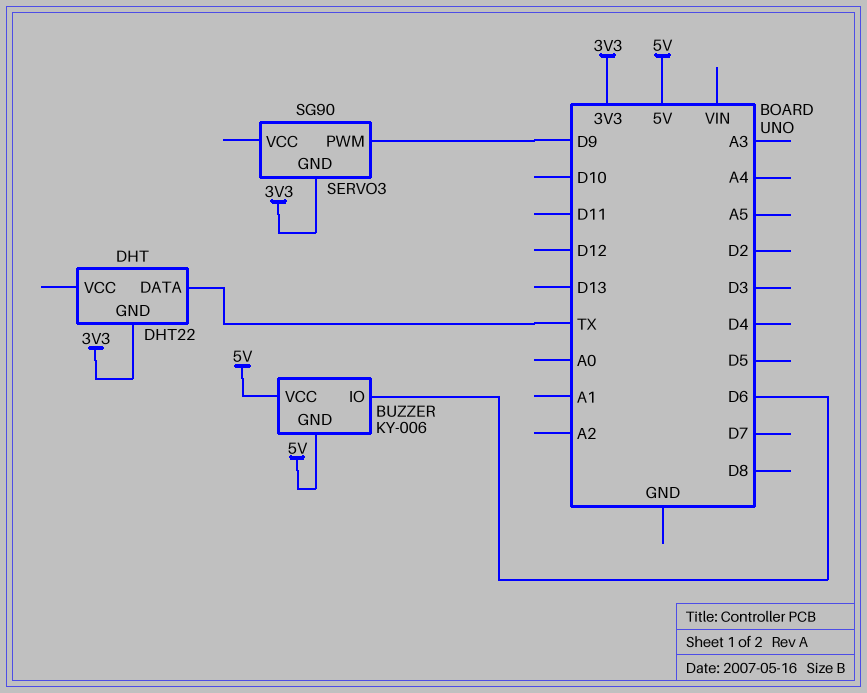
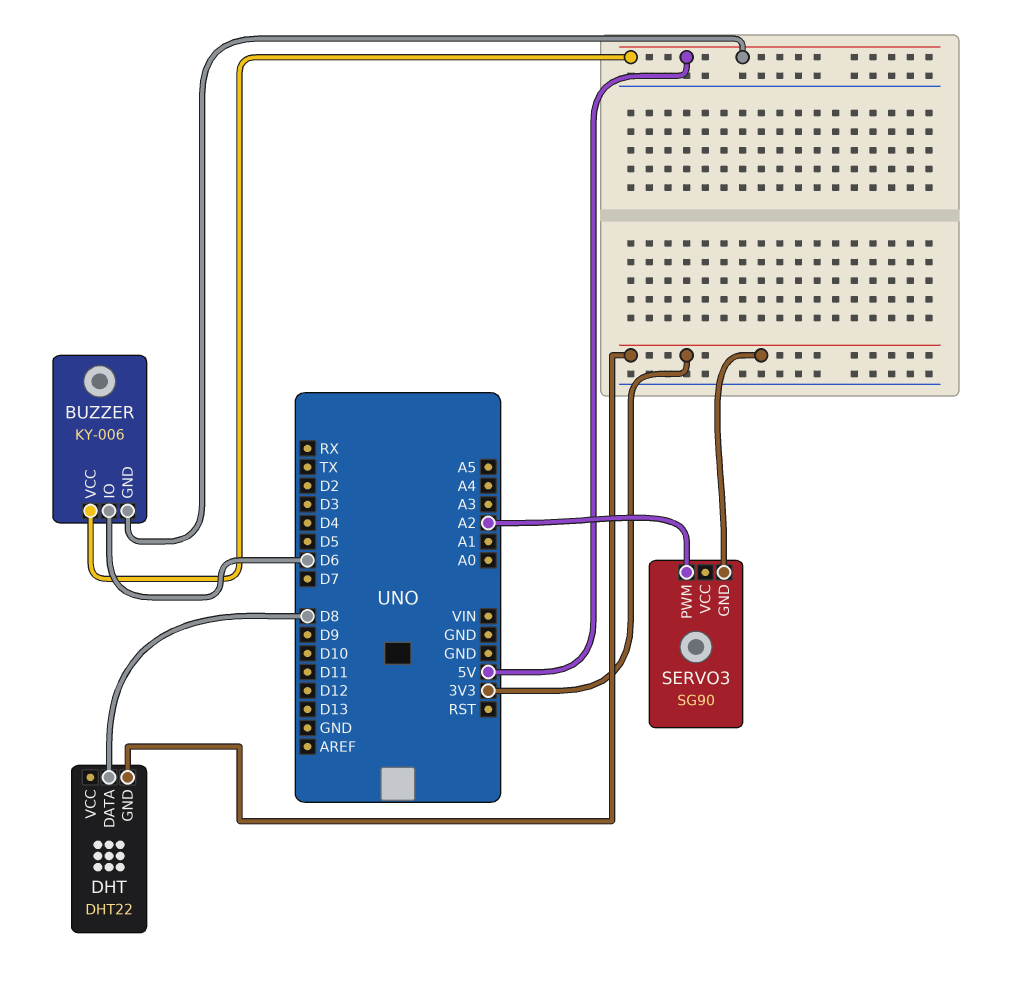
DHT pin DATA: TX -> D8
SERVO3 pin PWM: D9 -> A2

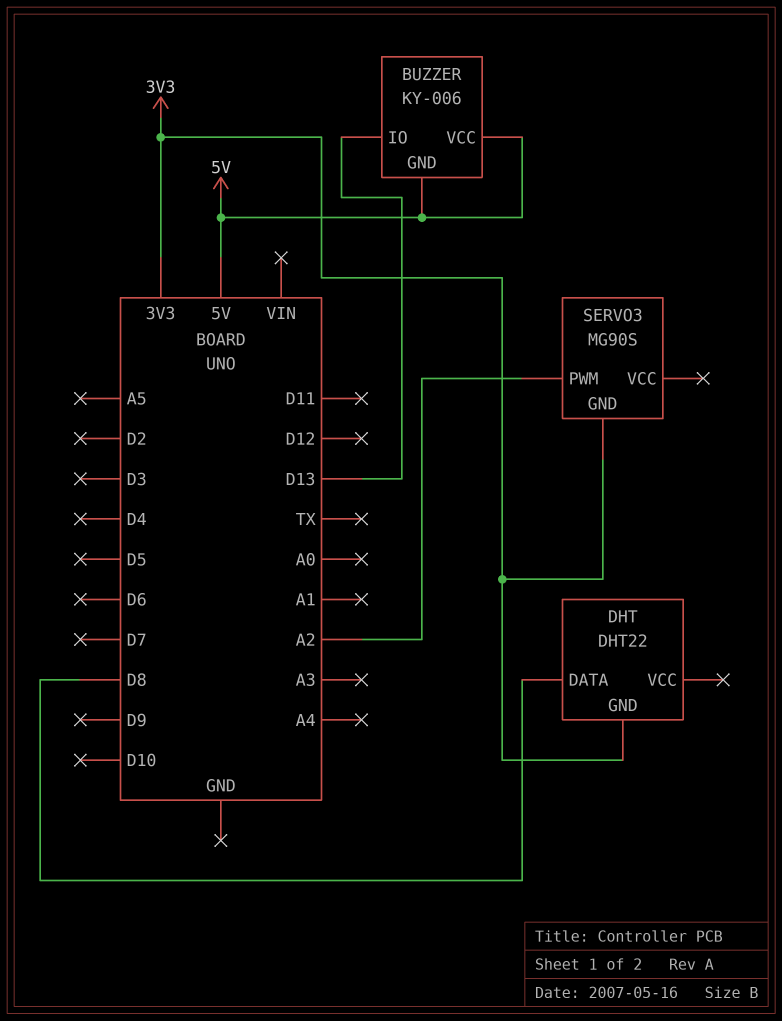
BUZZER pin IO: D6 -> D13
SERVO3: SG90 -> MG90S

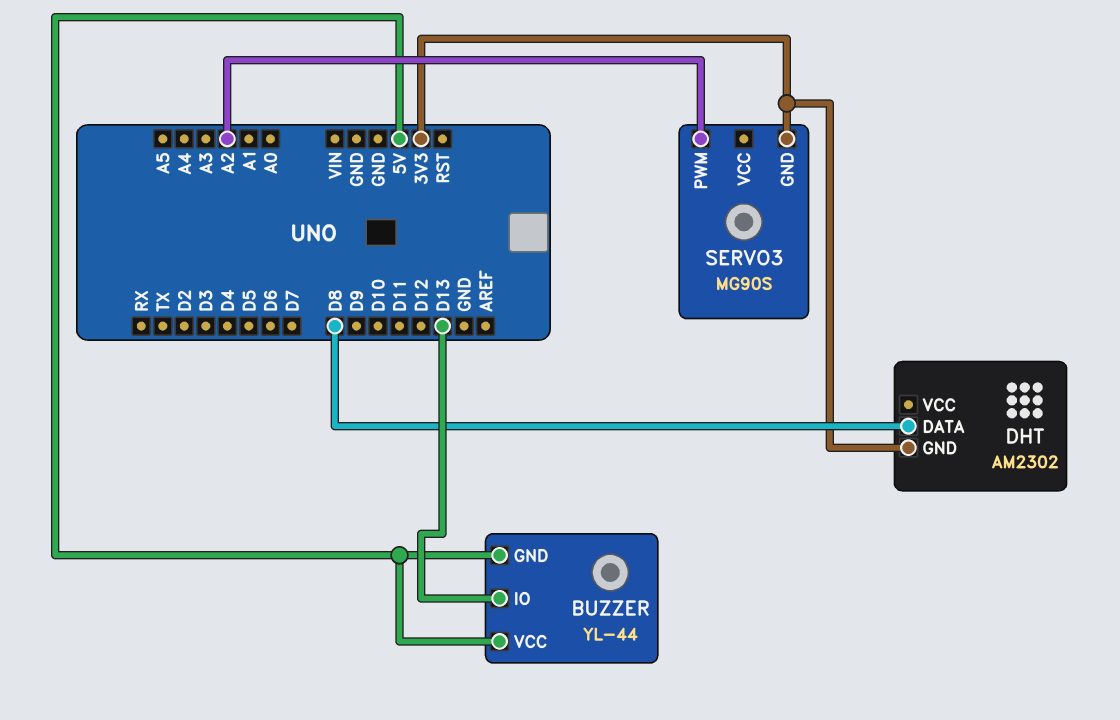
BUZZER: KY-006 -> YL-44
DHT: DHT22 -> AM2302

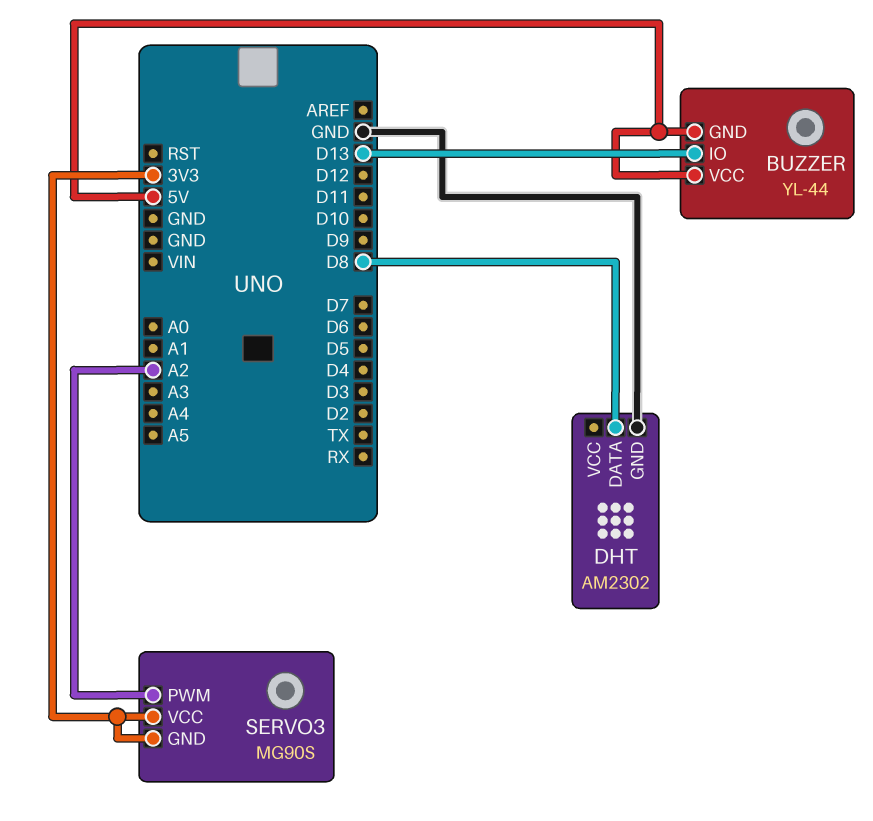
DHT pin GND: 3V3 -> GND
SERVO3 pin VCC: none -> 3V3

